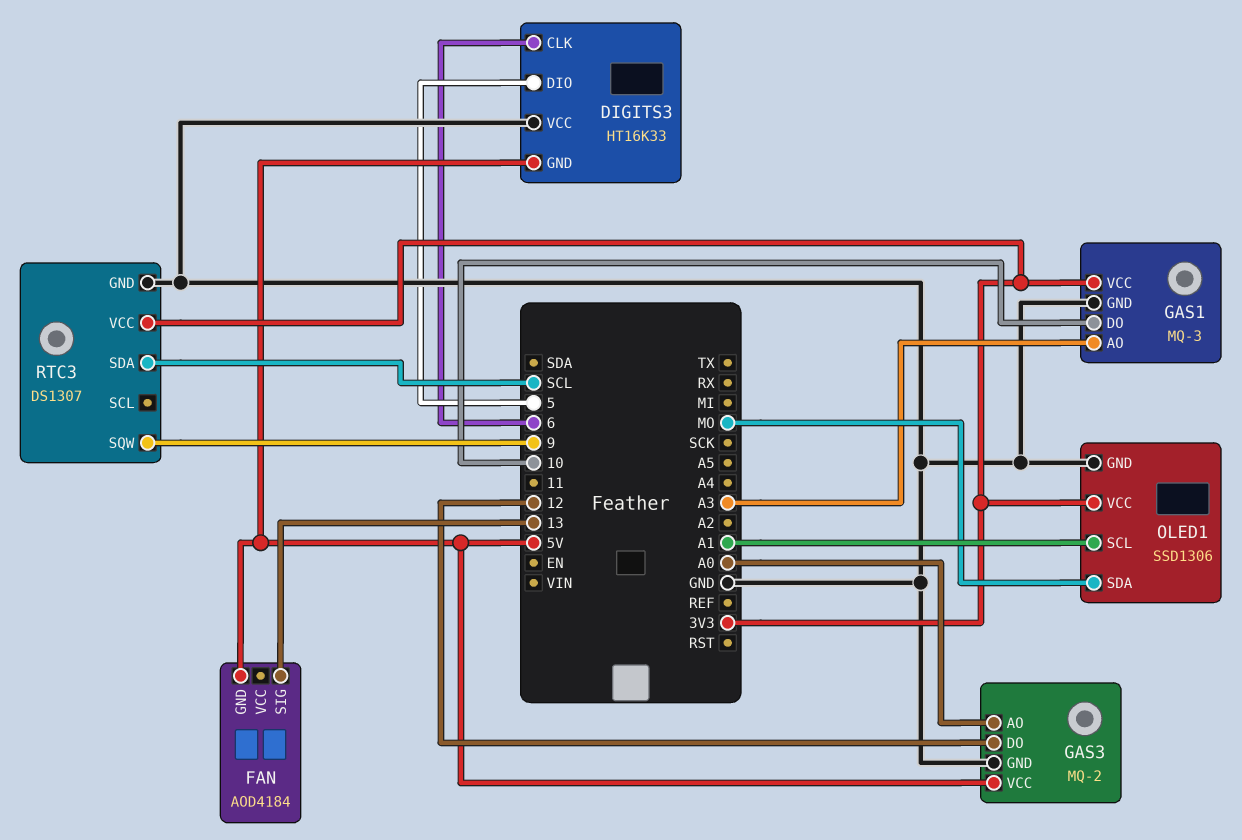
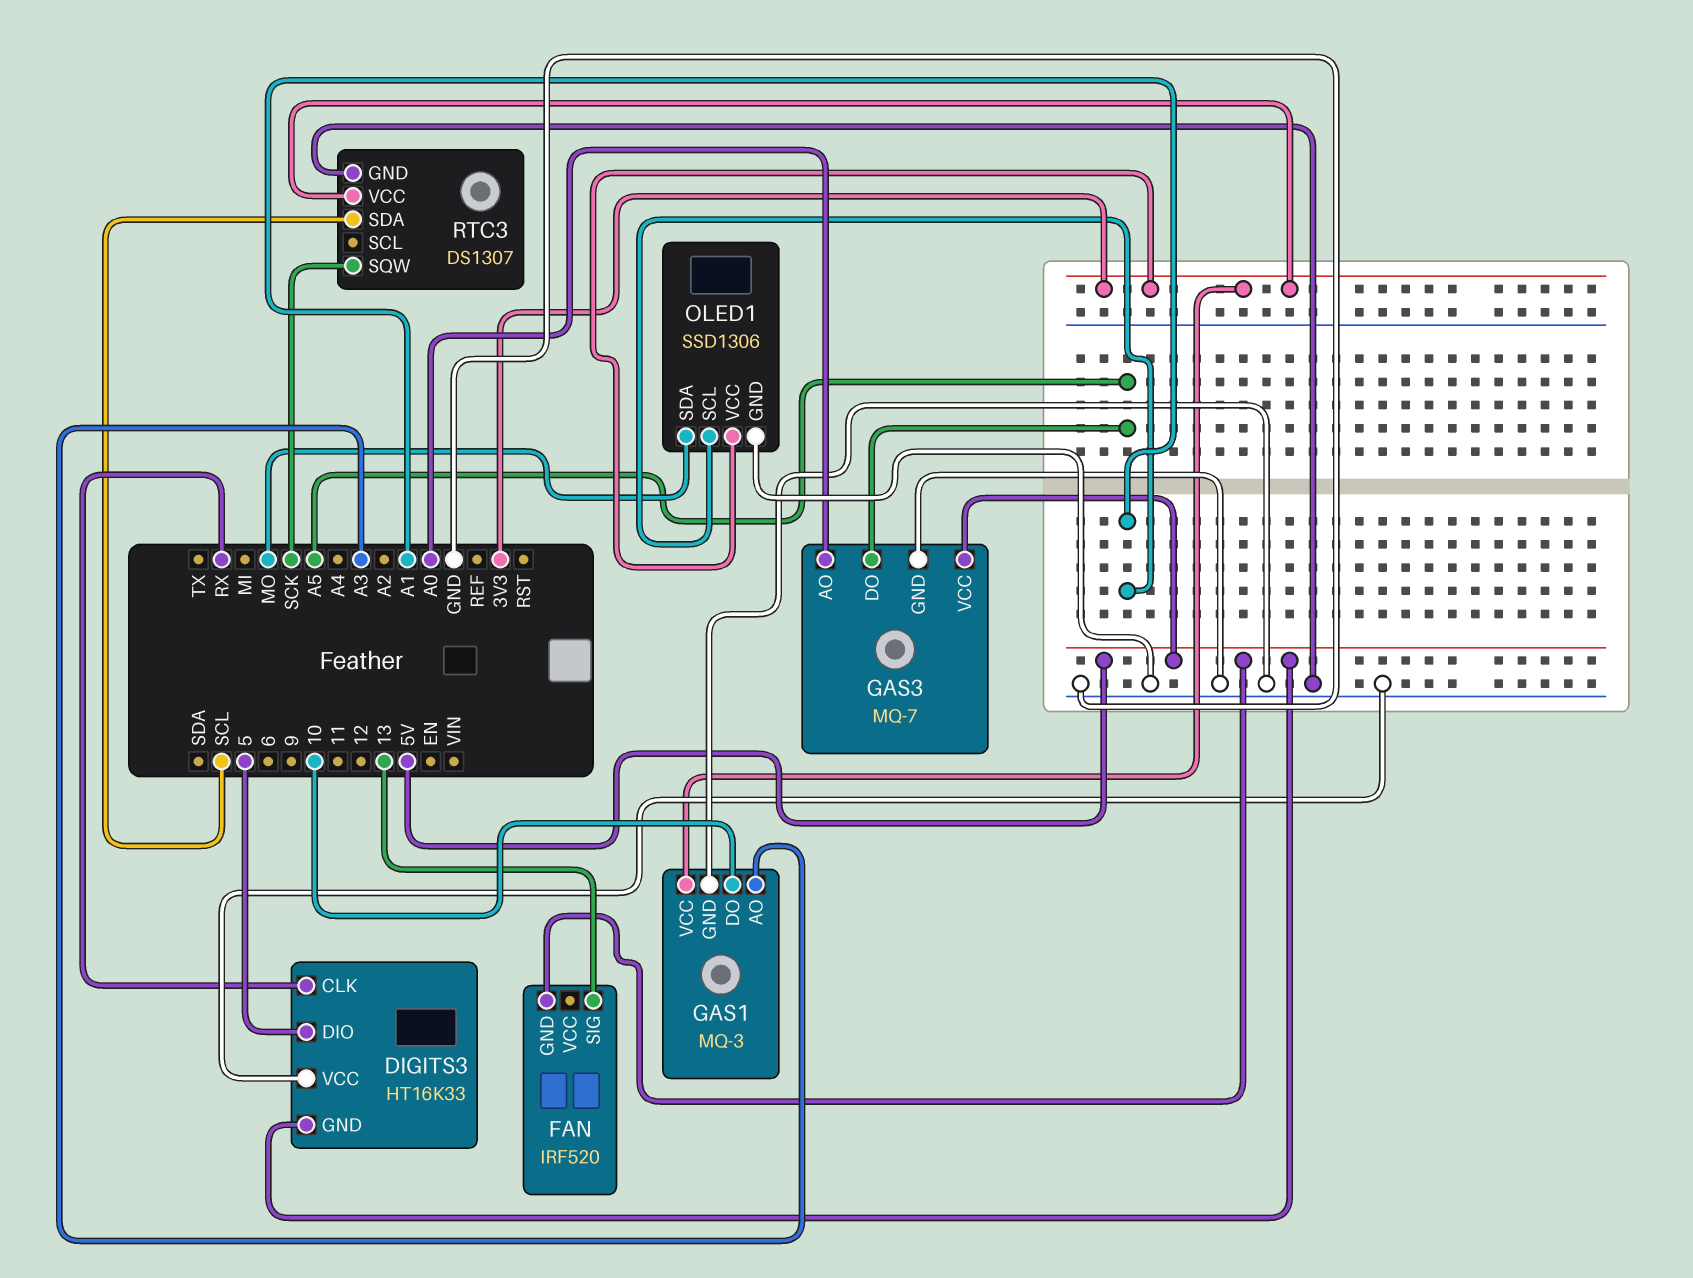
DIGITS3 pin CLK: 6 -> RX
FAN: AOD4184 -> IRF520
GAS3: MQ-2 -> MQ-7
GAS3 pin DO: 12 -> A5
RTC3 pin SQW: 9 -> SCK

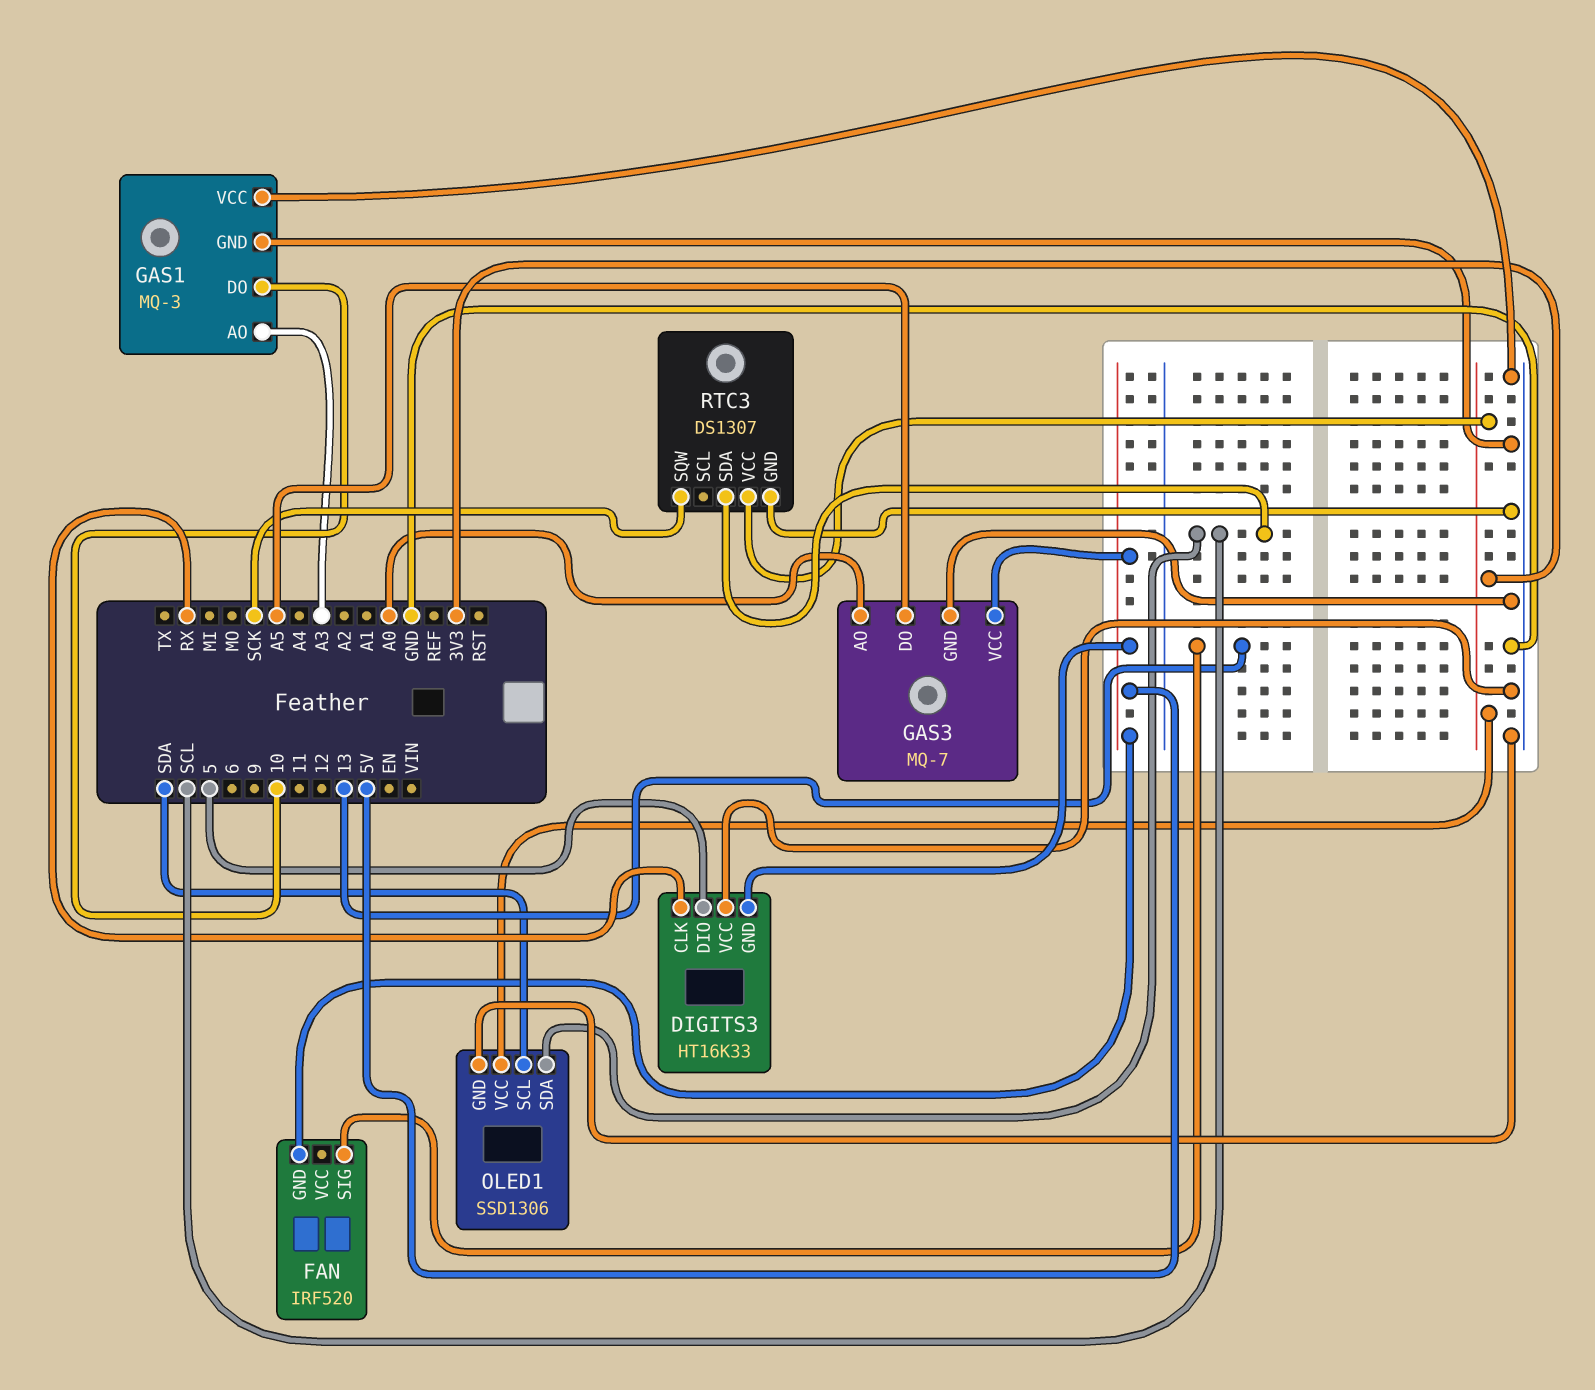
GAS1 pin VCC: 3V3 -> GND
OLED1 pin SCL: A1 -> SDA
OLED1 pin SDA: MO -> SCL

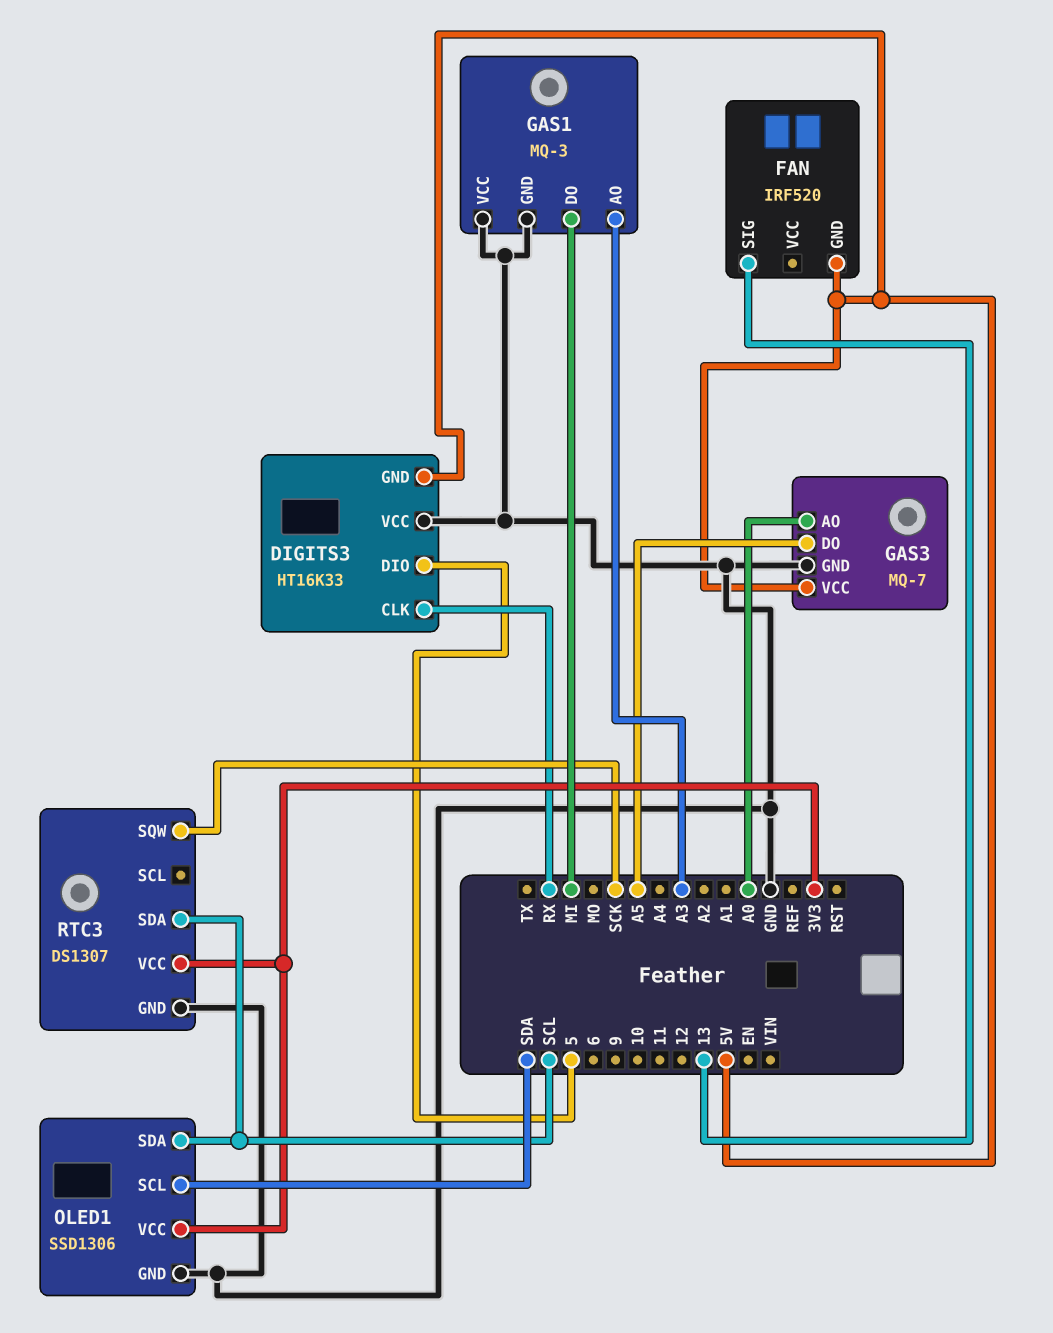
GAS1 pin DO: 10 -> MI

